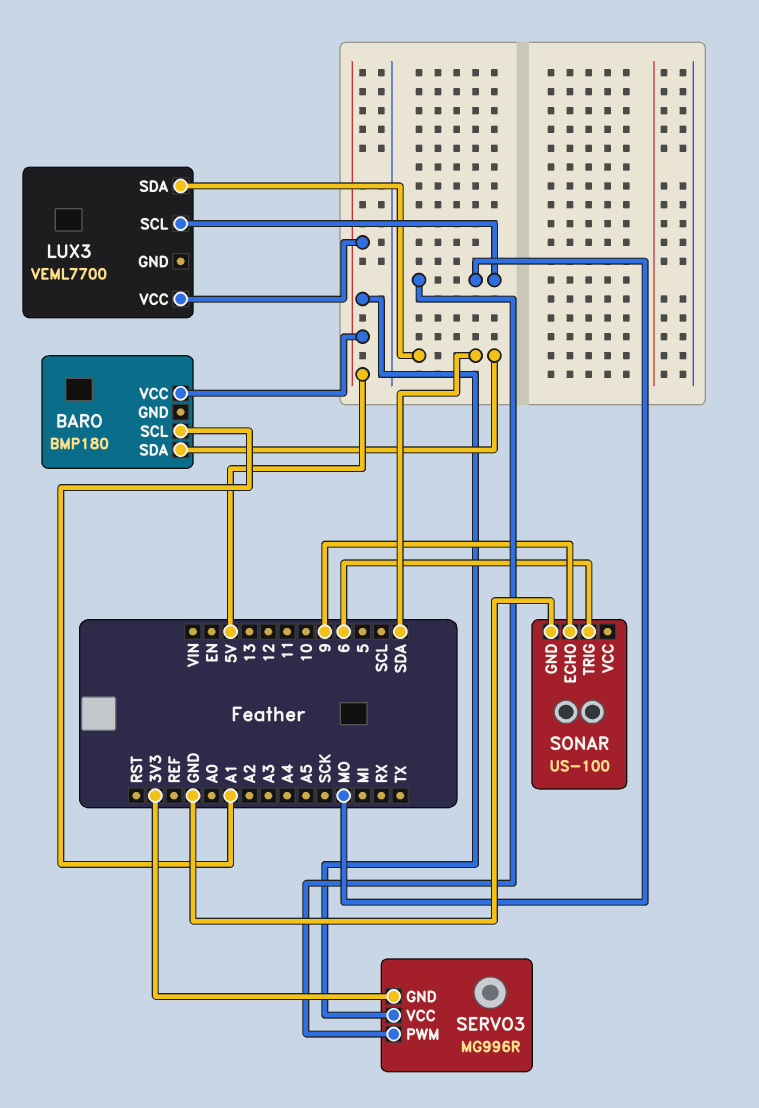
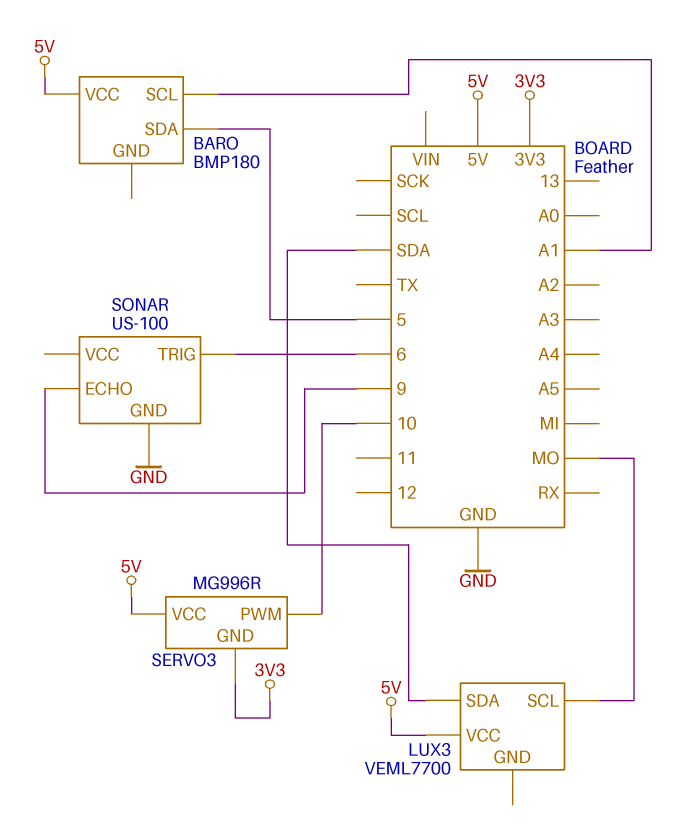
BARO pin SDA: SDA -> 5
SERVO3 pin PWM: MO -> 10

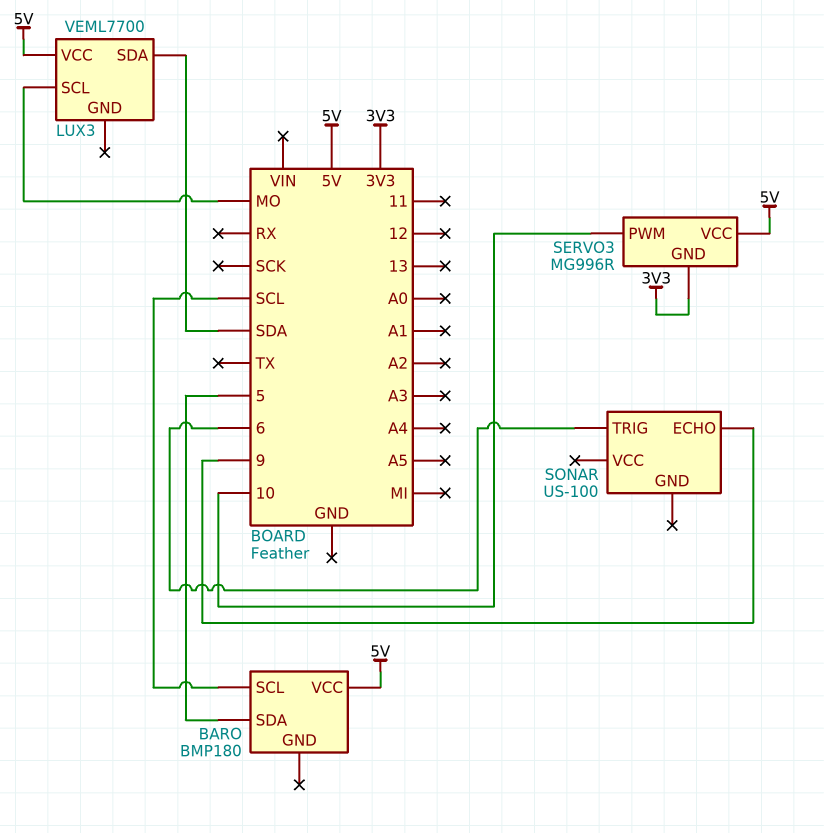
BARO pin SCL: A1 -> SCL
SONAR pin GND: GND -> none

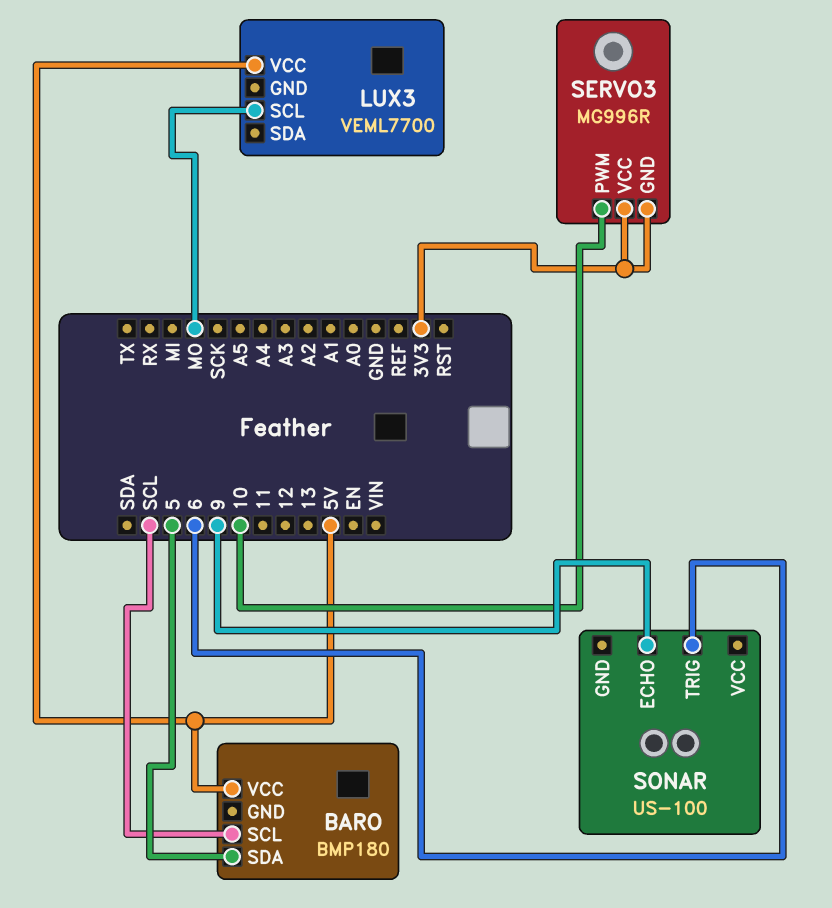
LUX3 pin SDA: SDA -> none
SERVO3 pin VCC: 5V -> 3V3

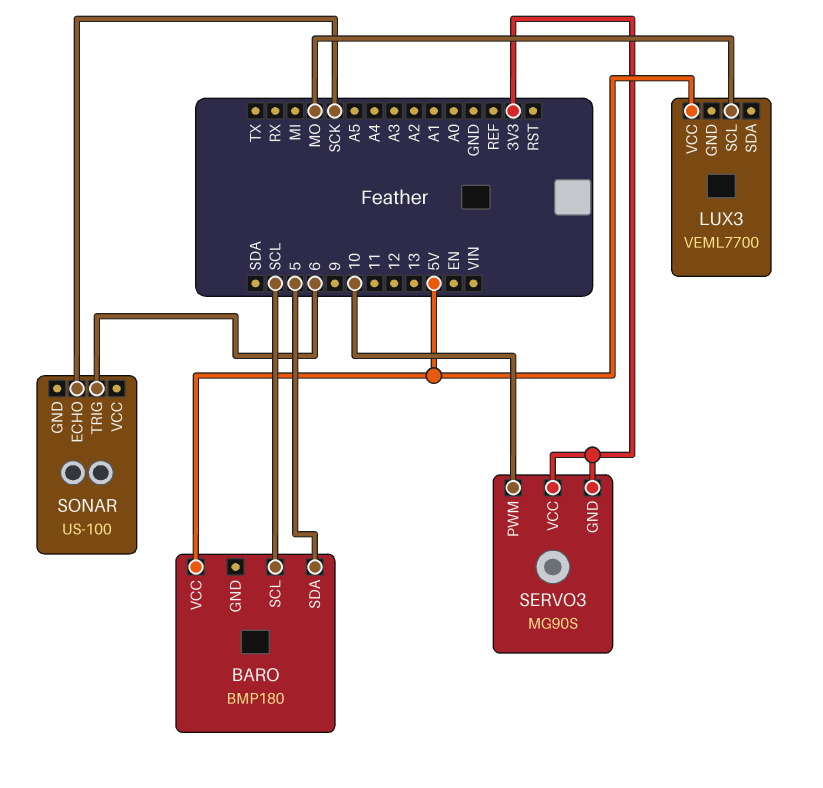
SERVO3: MG996R -> MG90S
SONAR pin ECHO: 9 -> SCK

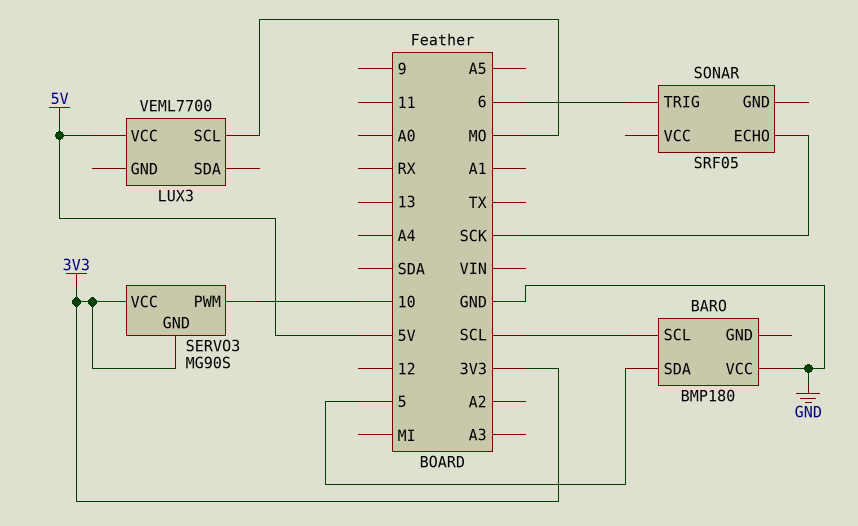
BARO pin VCC: 5V -> GND
SONAR: US-100 -> SRF05

